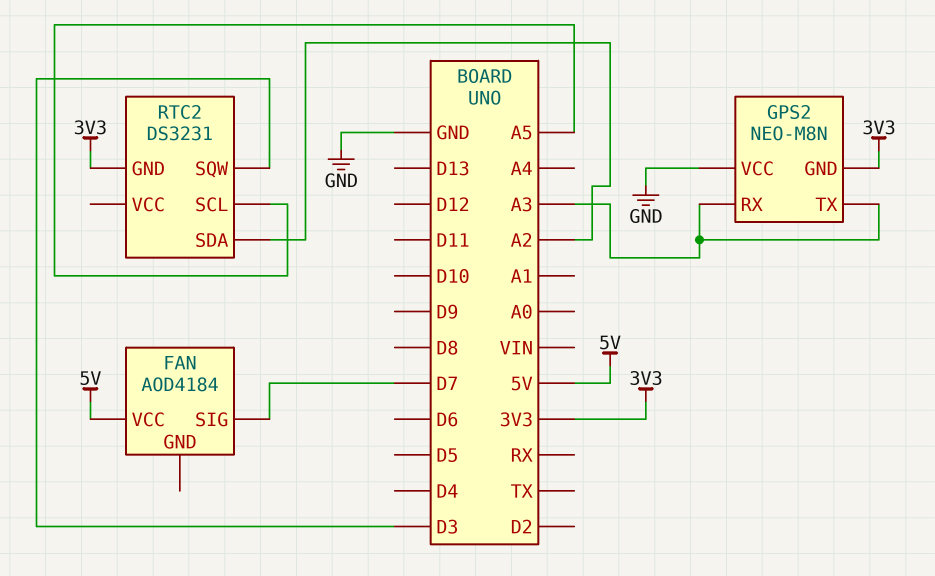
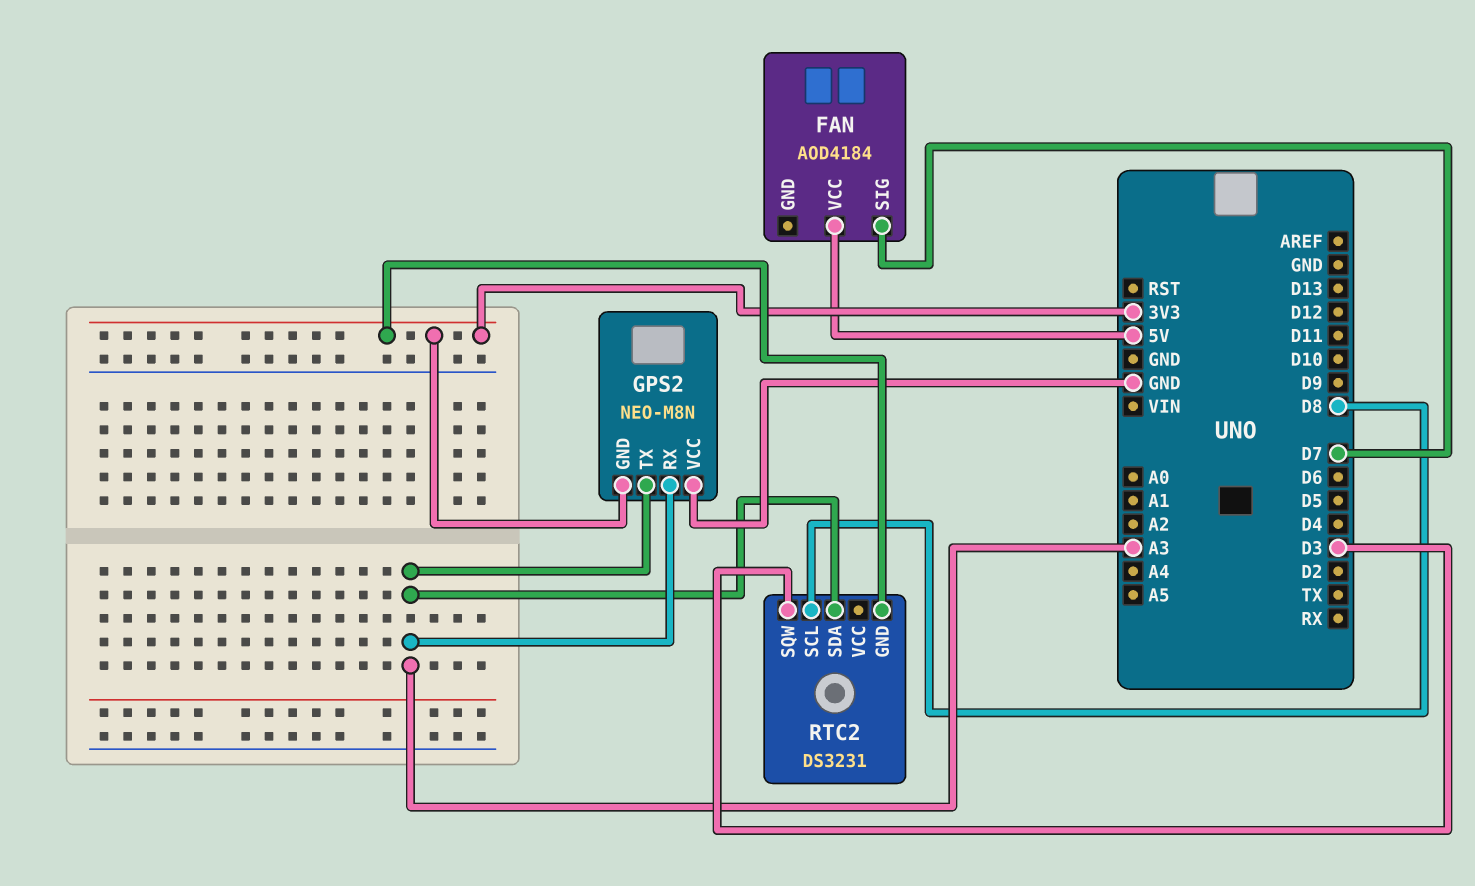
RTC2 pin SCL: A5 -> D8
RTC2 pin SDA: A2 -> A3

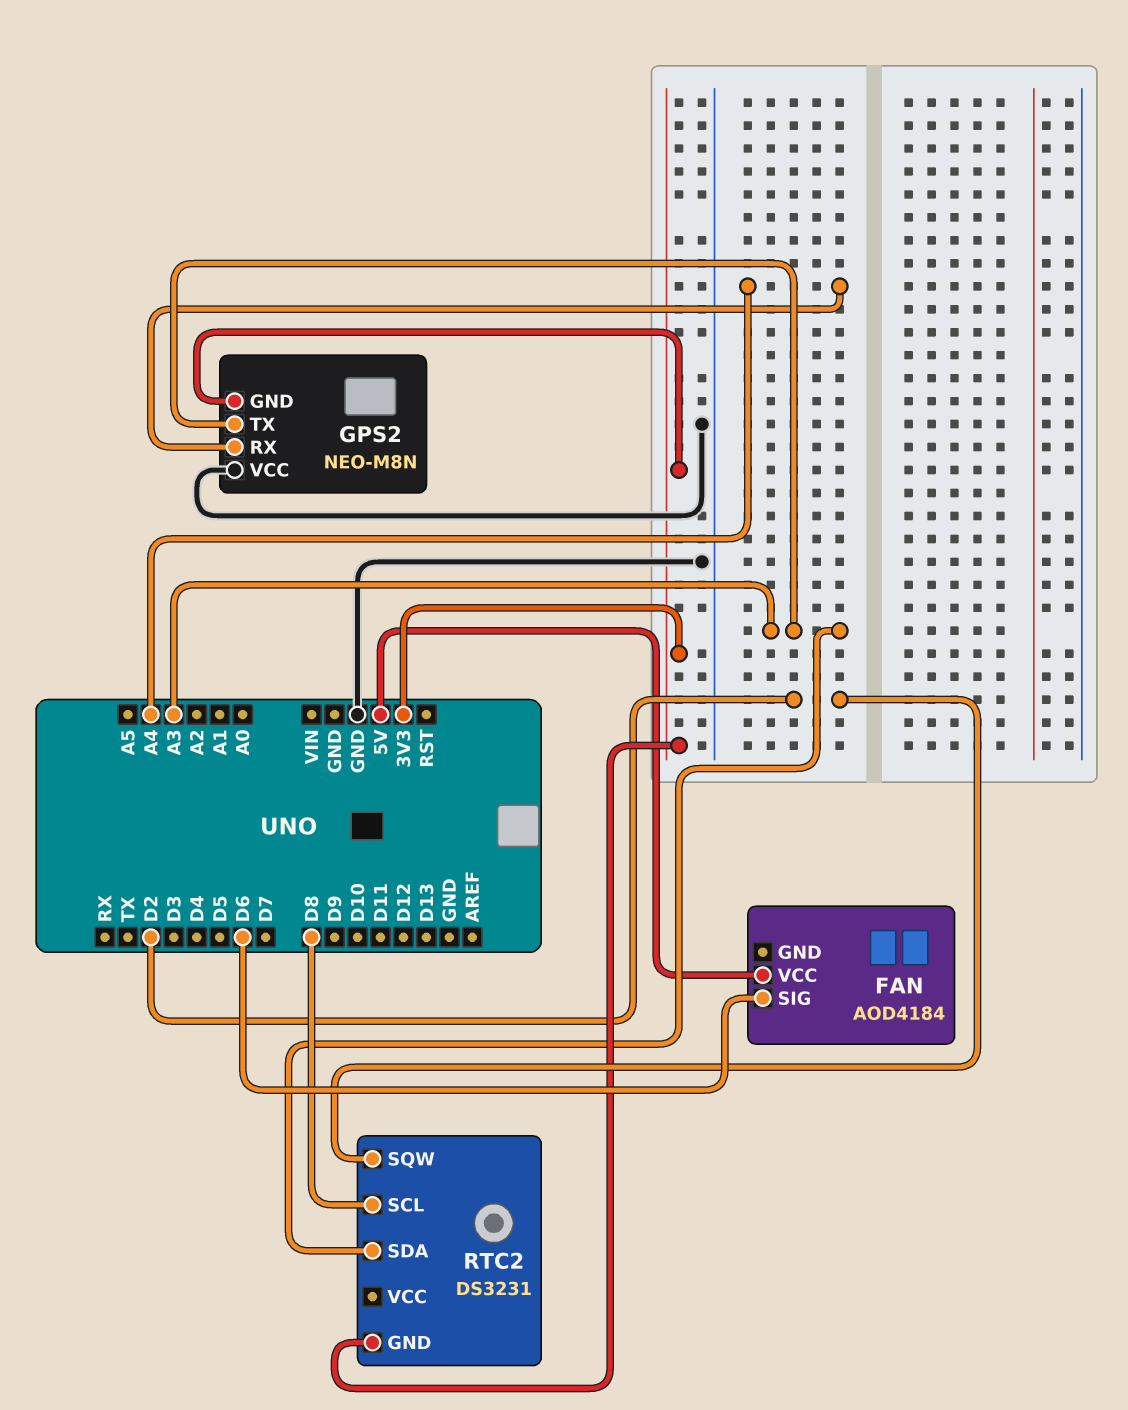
FAN pin SIG: D7 -> D6
GPS2 pin RX: A3 -> A4
RTC2 pin SQW: D3 -> D2

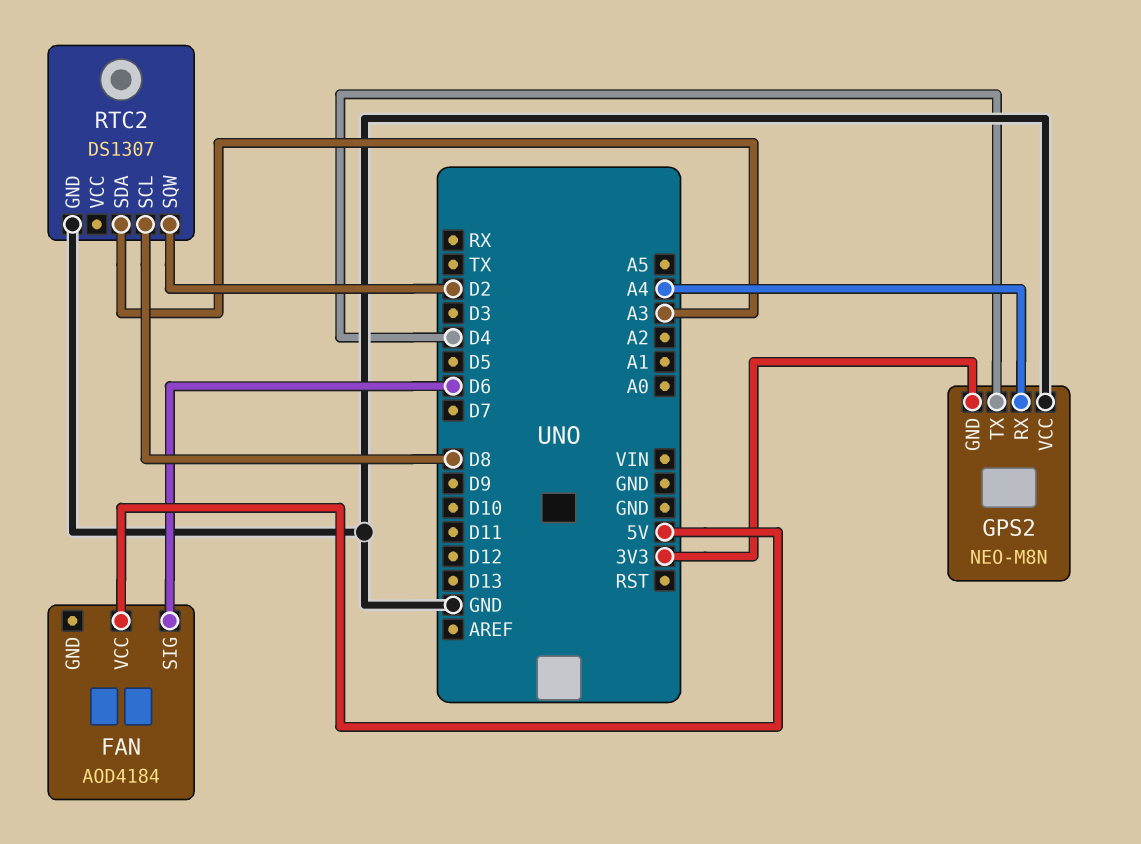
GPS2 pin TX: A3 -> D4
RTC2: DS3231 -> DS1307
RTC2 pin GND: 3V3 -> GND

